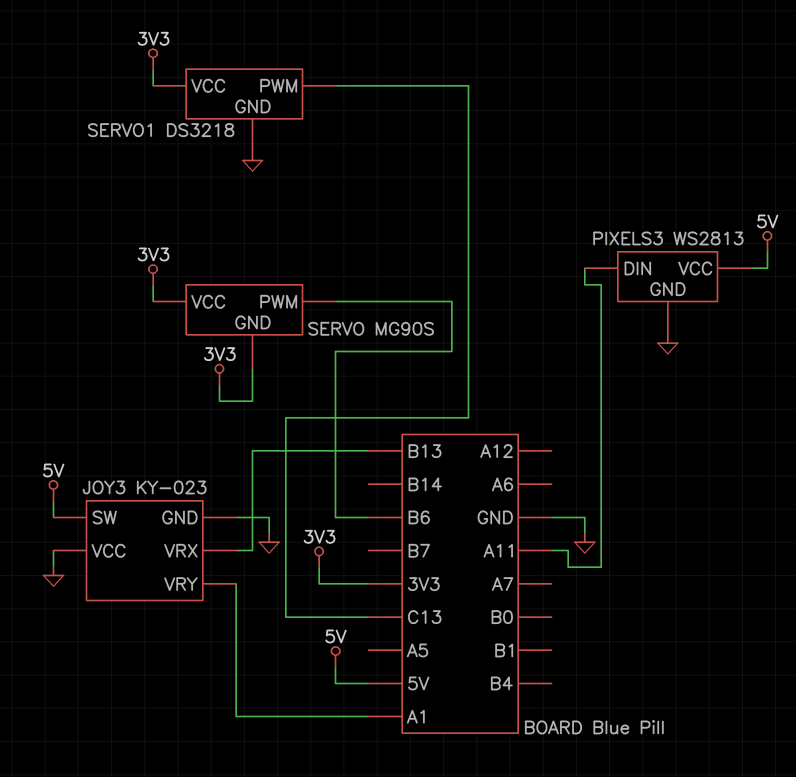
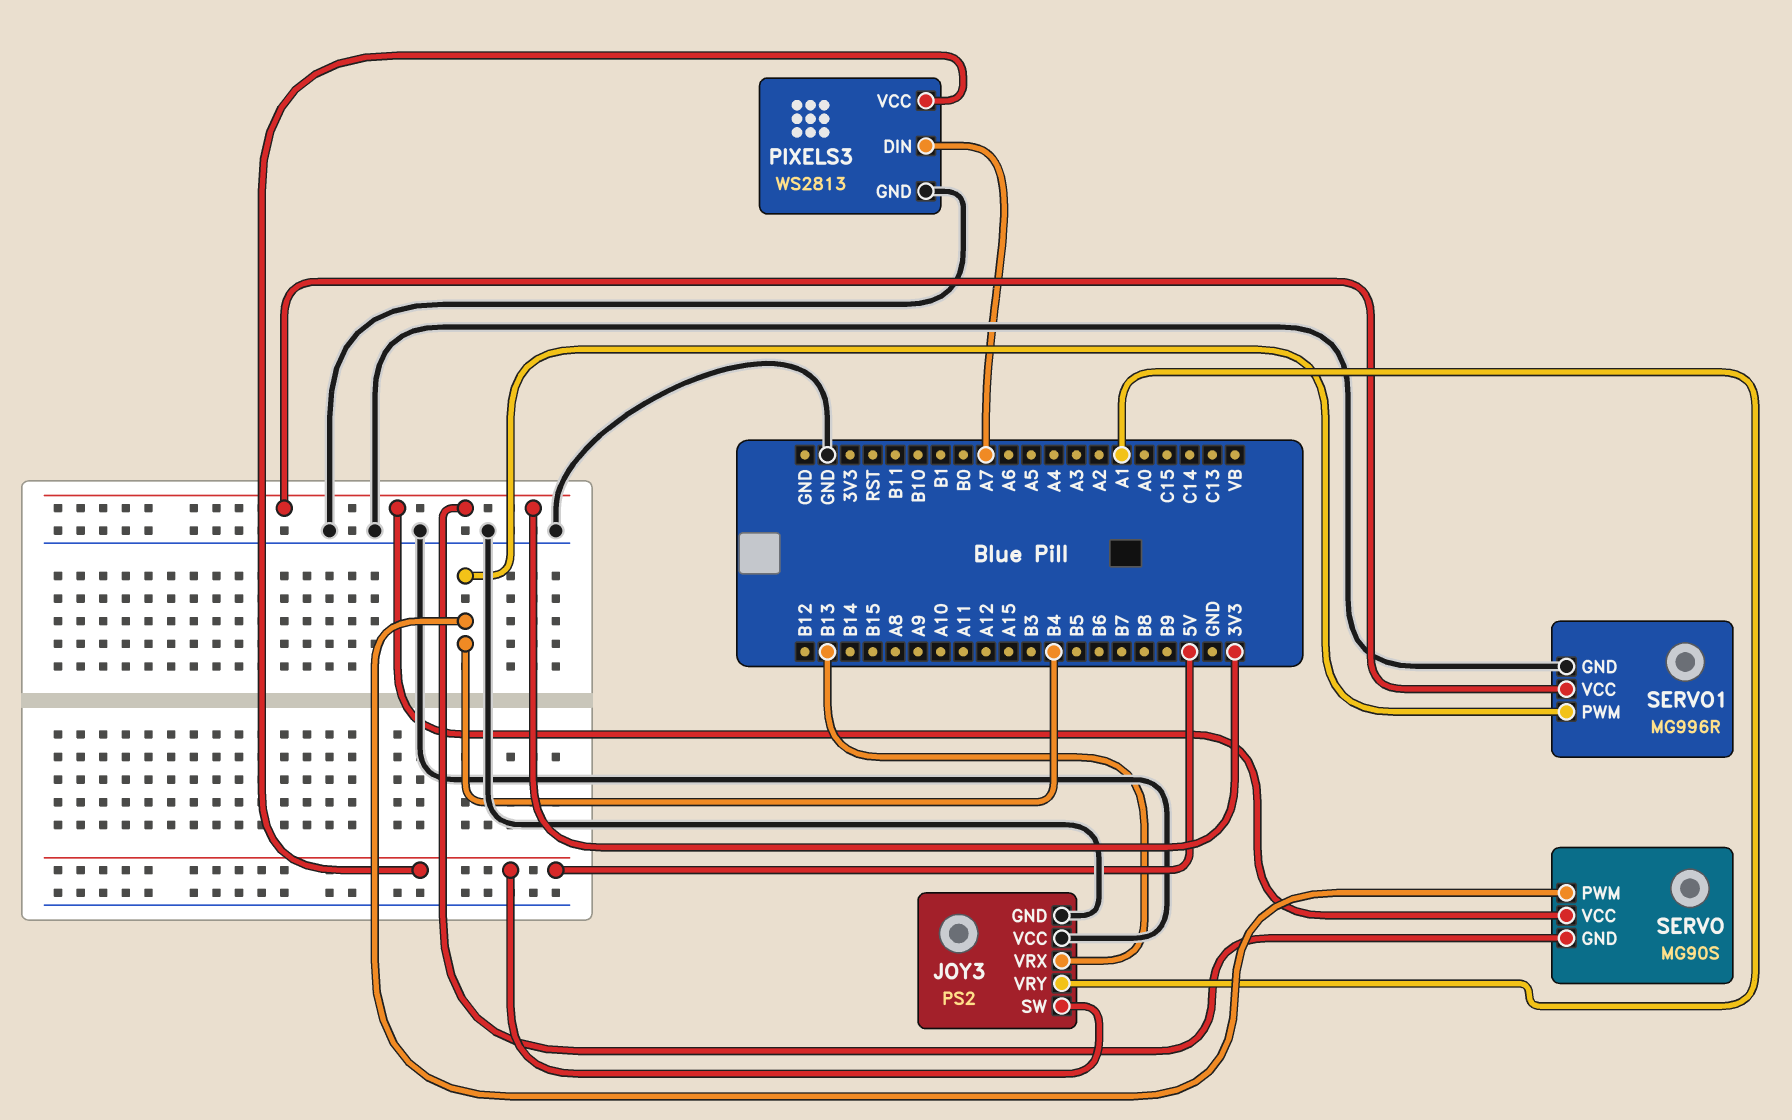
JOY3: KY-023 -> PS2
PIXELS3 pin DIN: A11 -> A7
SERVO pin PWM: B6 -> B4
SERVO1: DS3218 -> MG996R
SERVO1 pin PWM: C13 -> B4

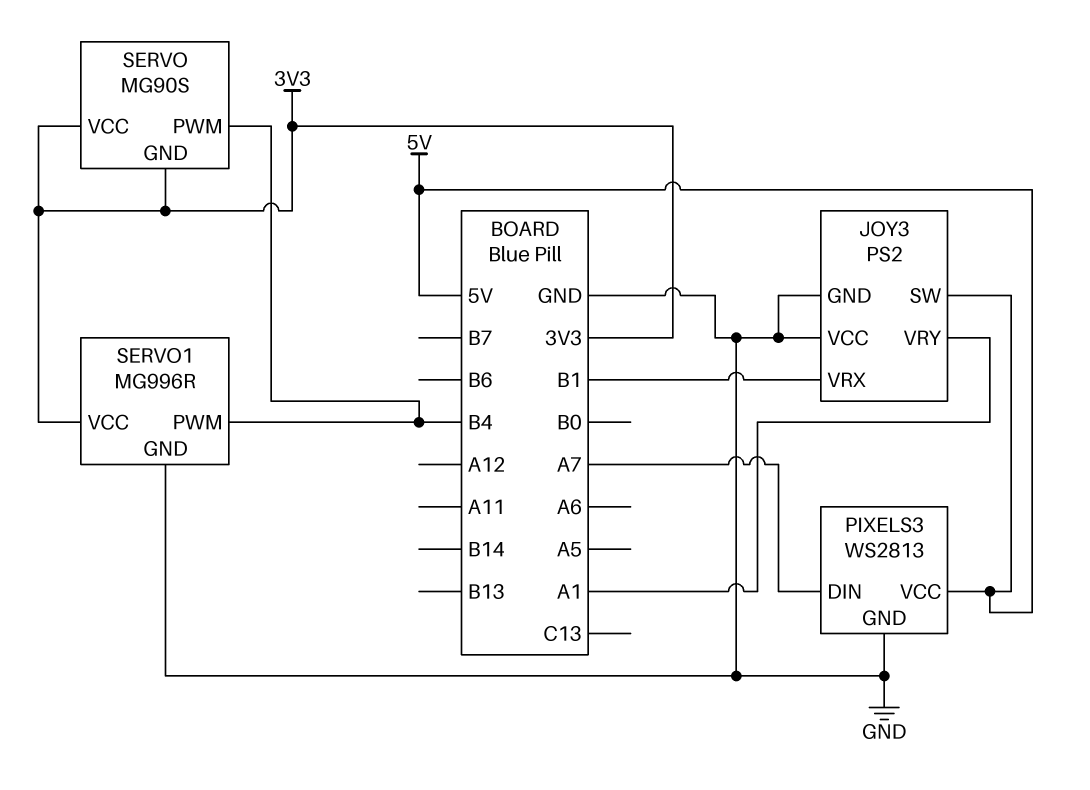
JOY3 pin VRX: B13 -> B1

